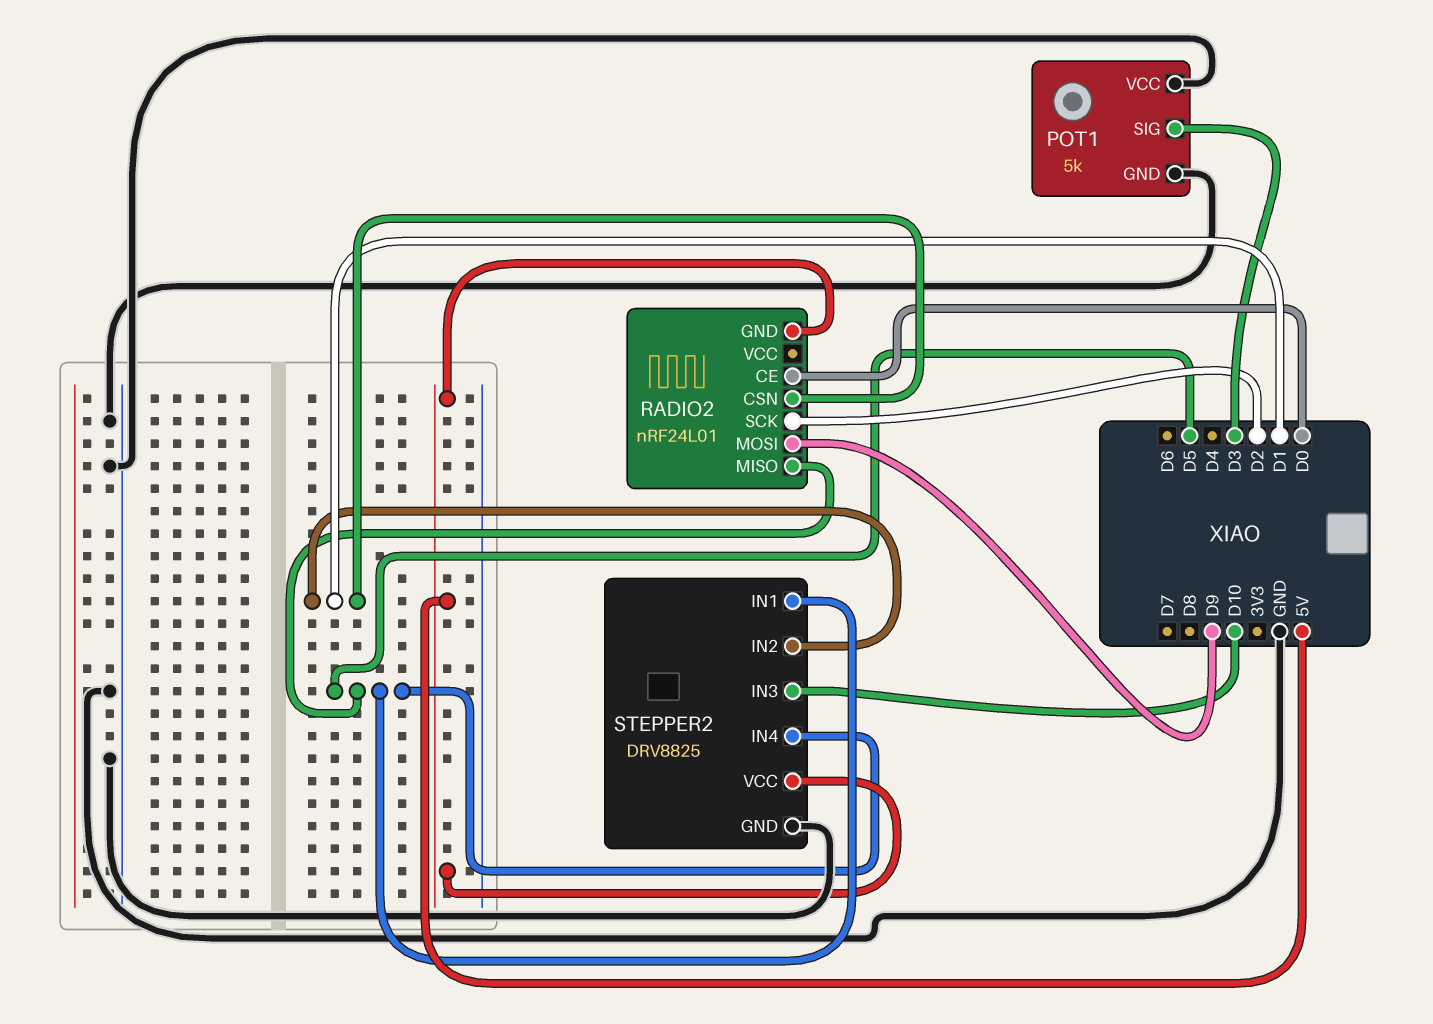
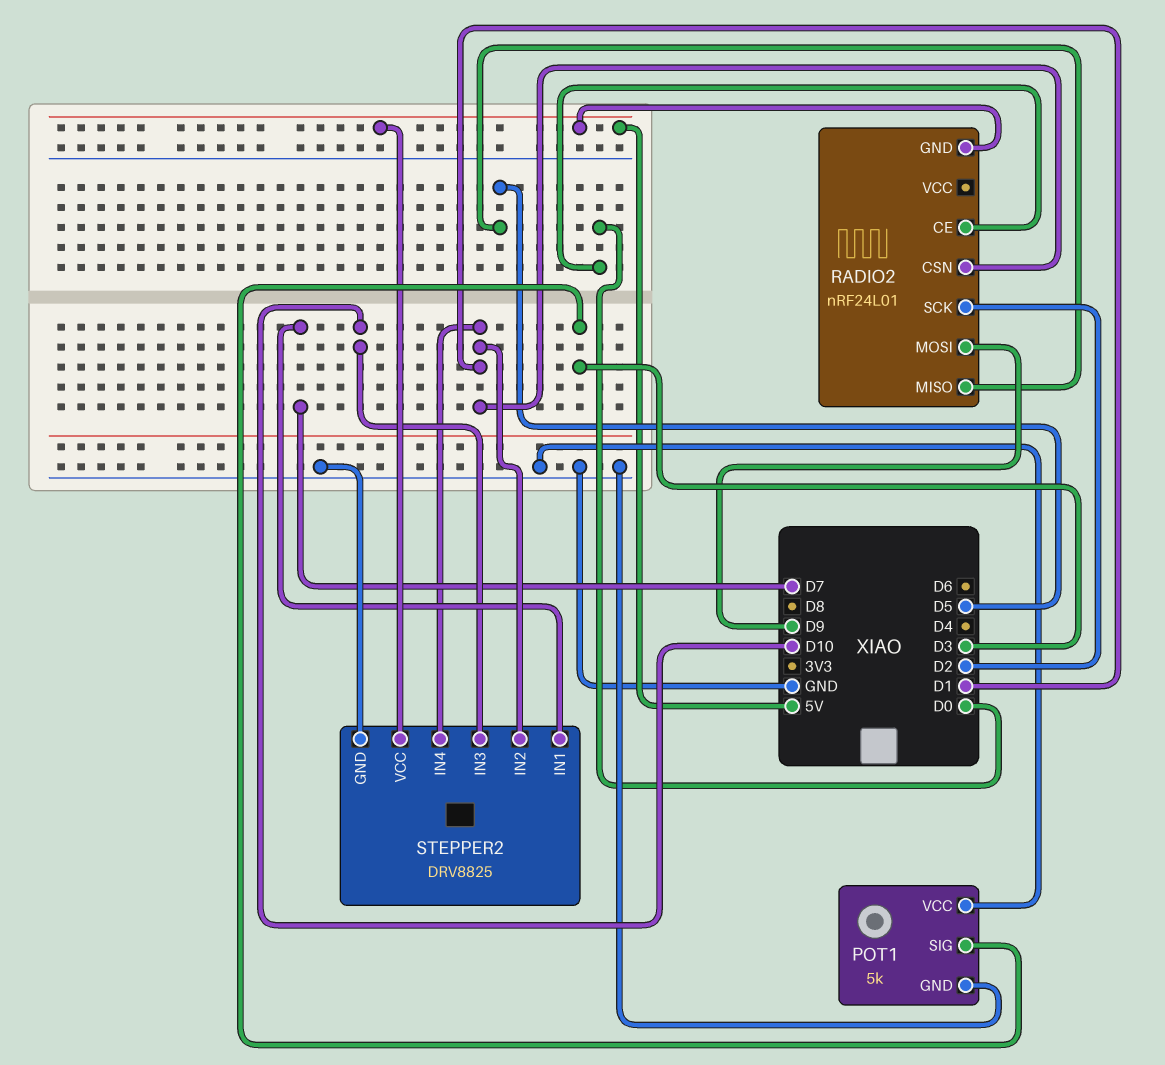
STEPPER2 pin IN1: D5 -> D7
STEPPER2 pin IN4: D5 -> D1

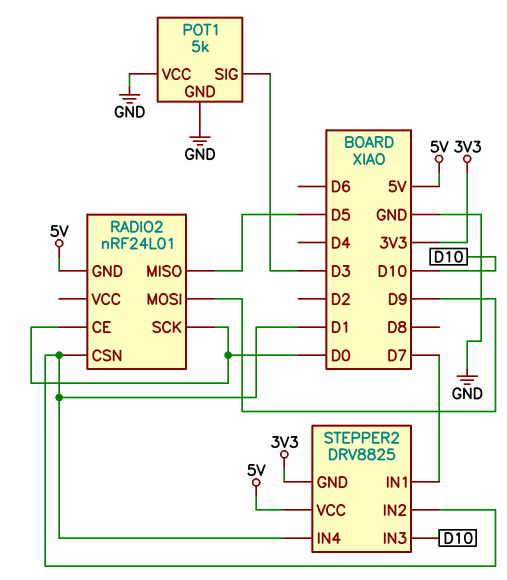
RADIO2 pin SCK: D2 -> D0
STEPPER2 pin GND: GND -> 3V3

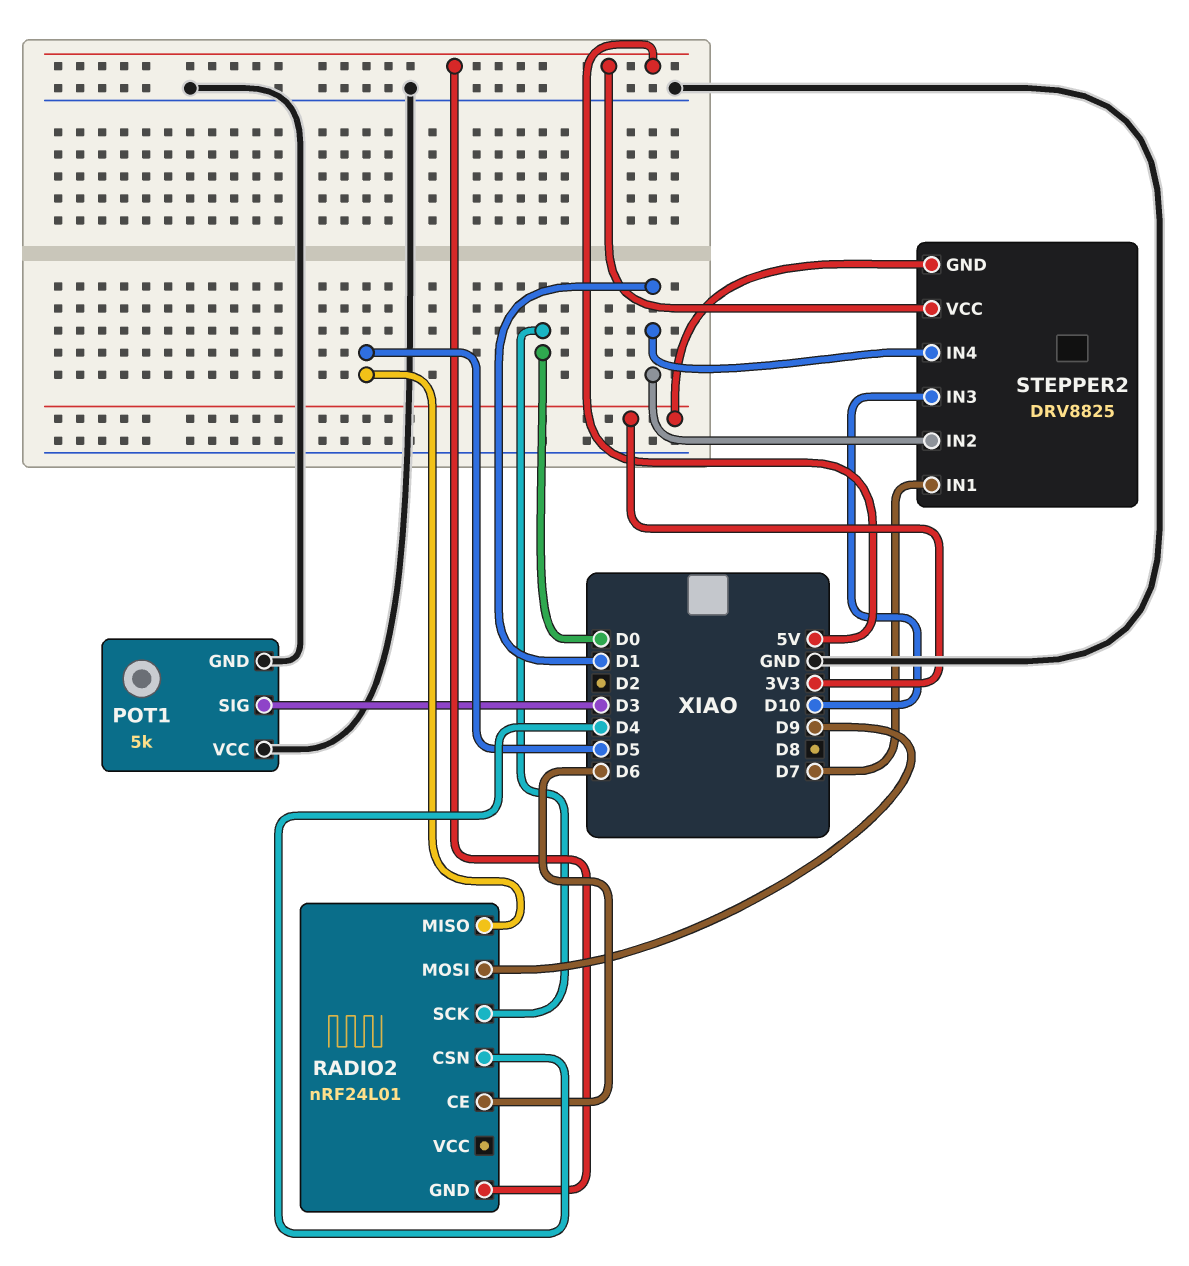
RADIO2 pin CE: D0 -> D6
RADIO2 pin CSN: D1 -> D4

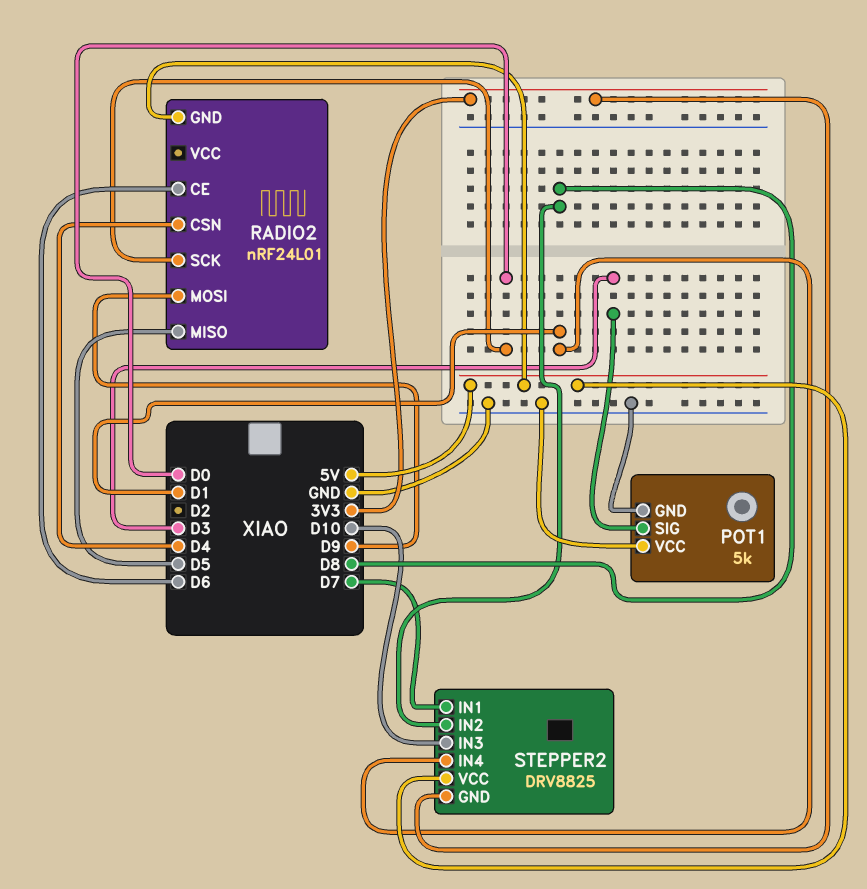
STEPPER2 pin IN2: D1 -> D8

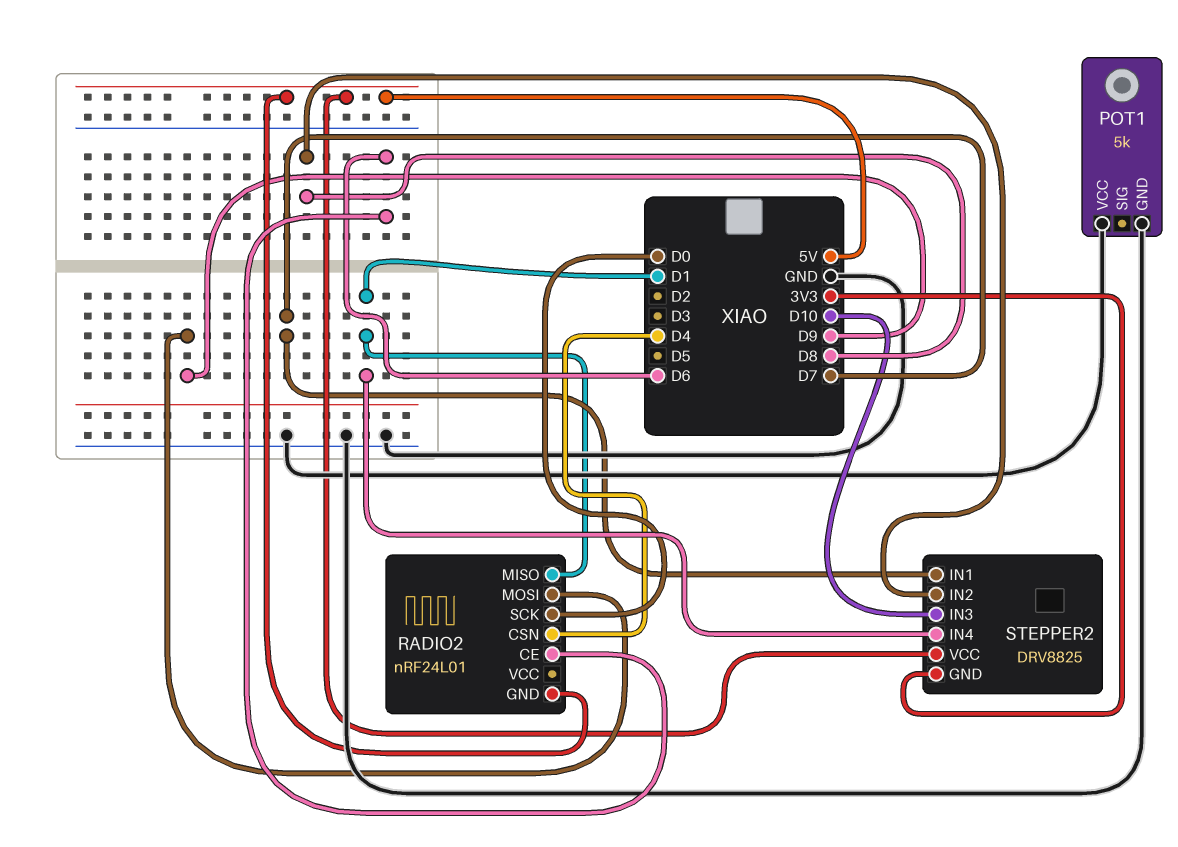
POT1 pin SIG: D3 -> none
RADIO2 pin MISO: D5 -> D1

